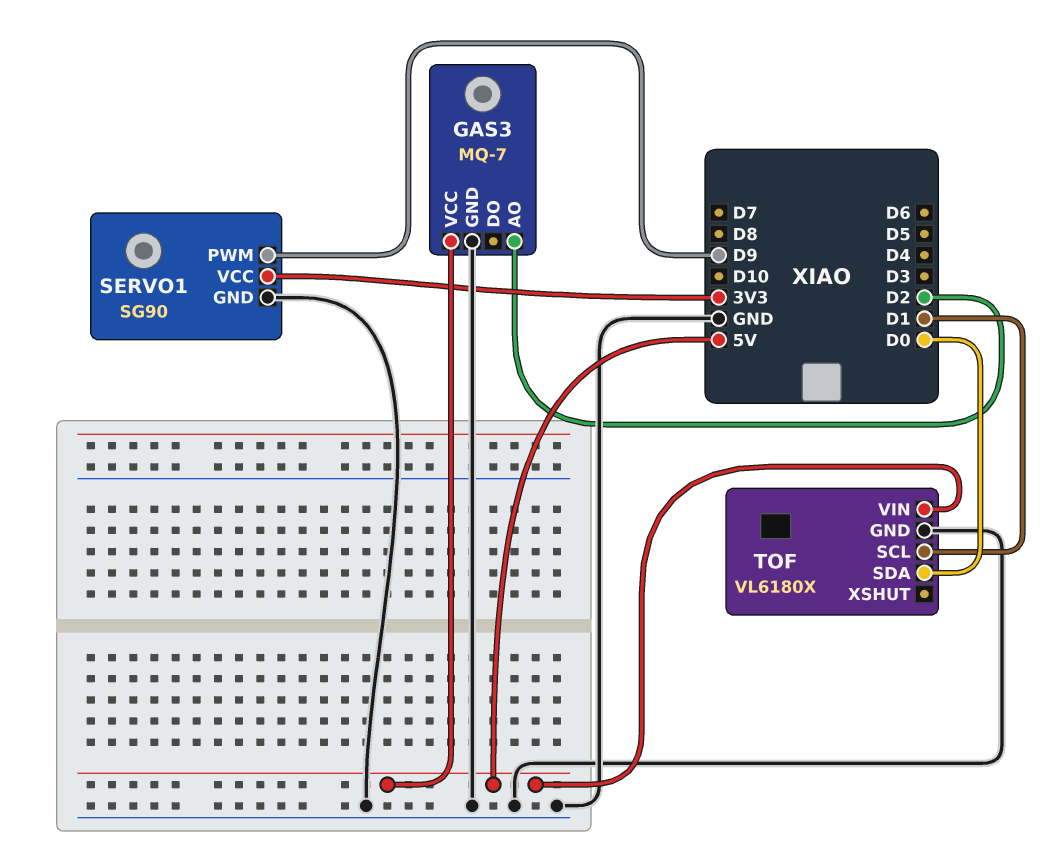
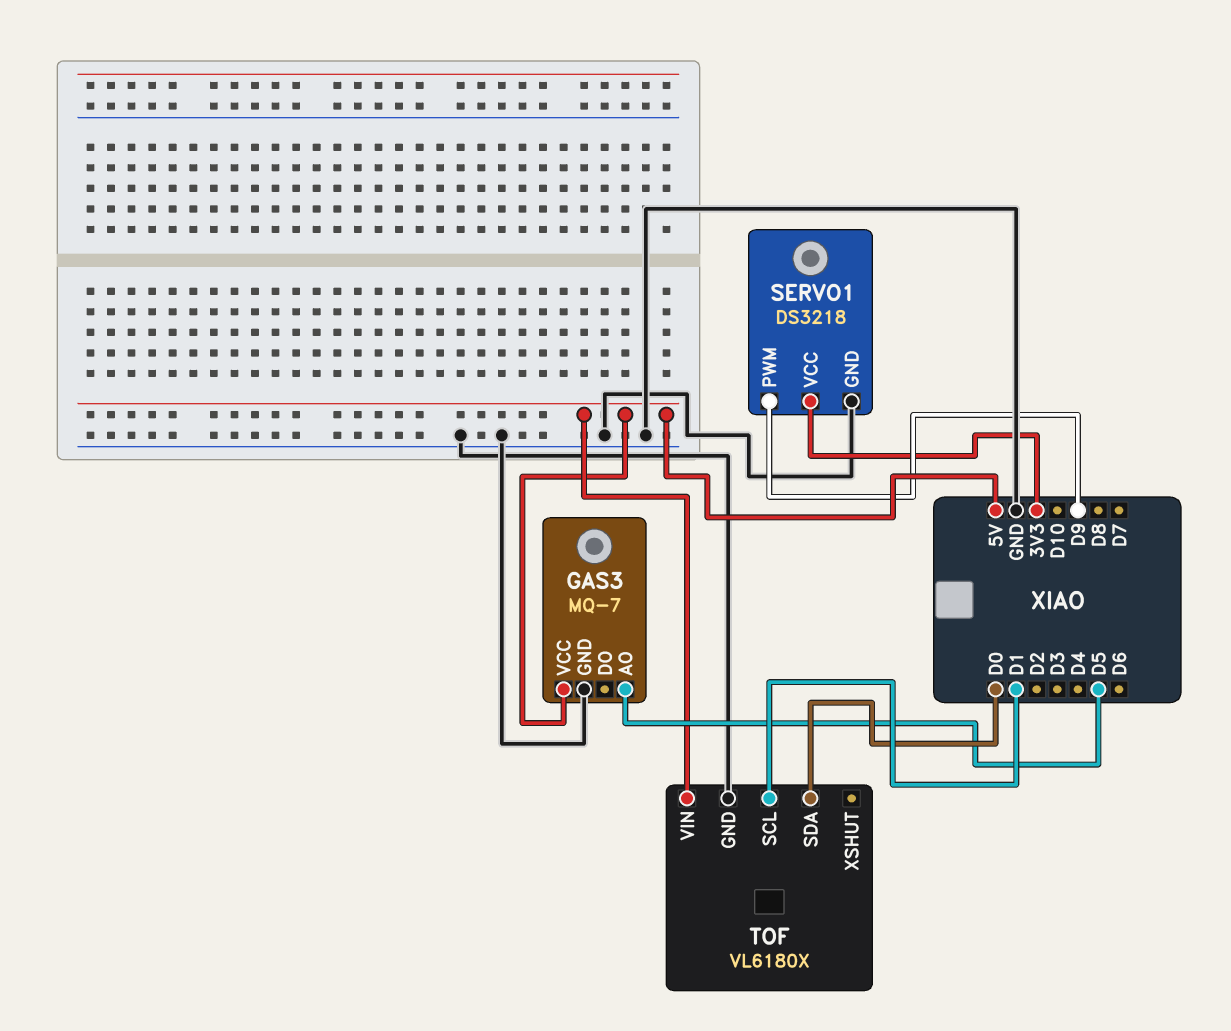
GAS3 pin AO: D2 -> D5
SERVO1: SG90 -> DS3218

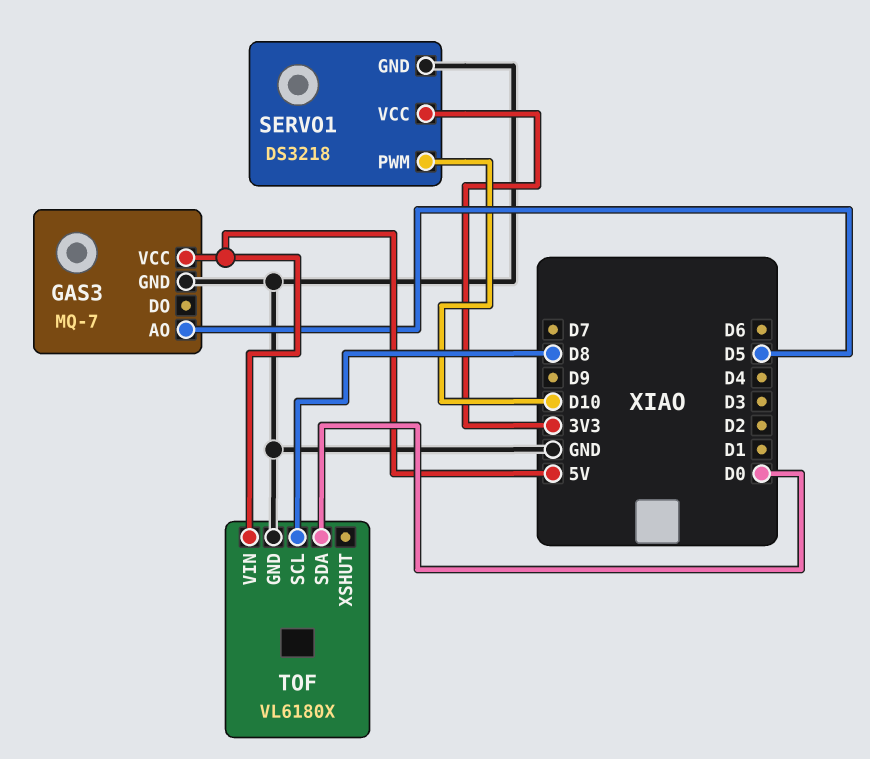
SERVO1 pin PWM: D9 -> D10
TOF pin SCL: D1 -> D8

